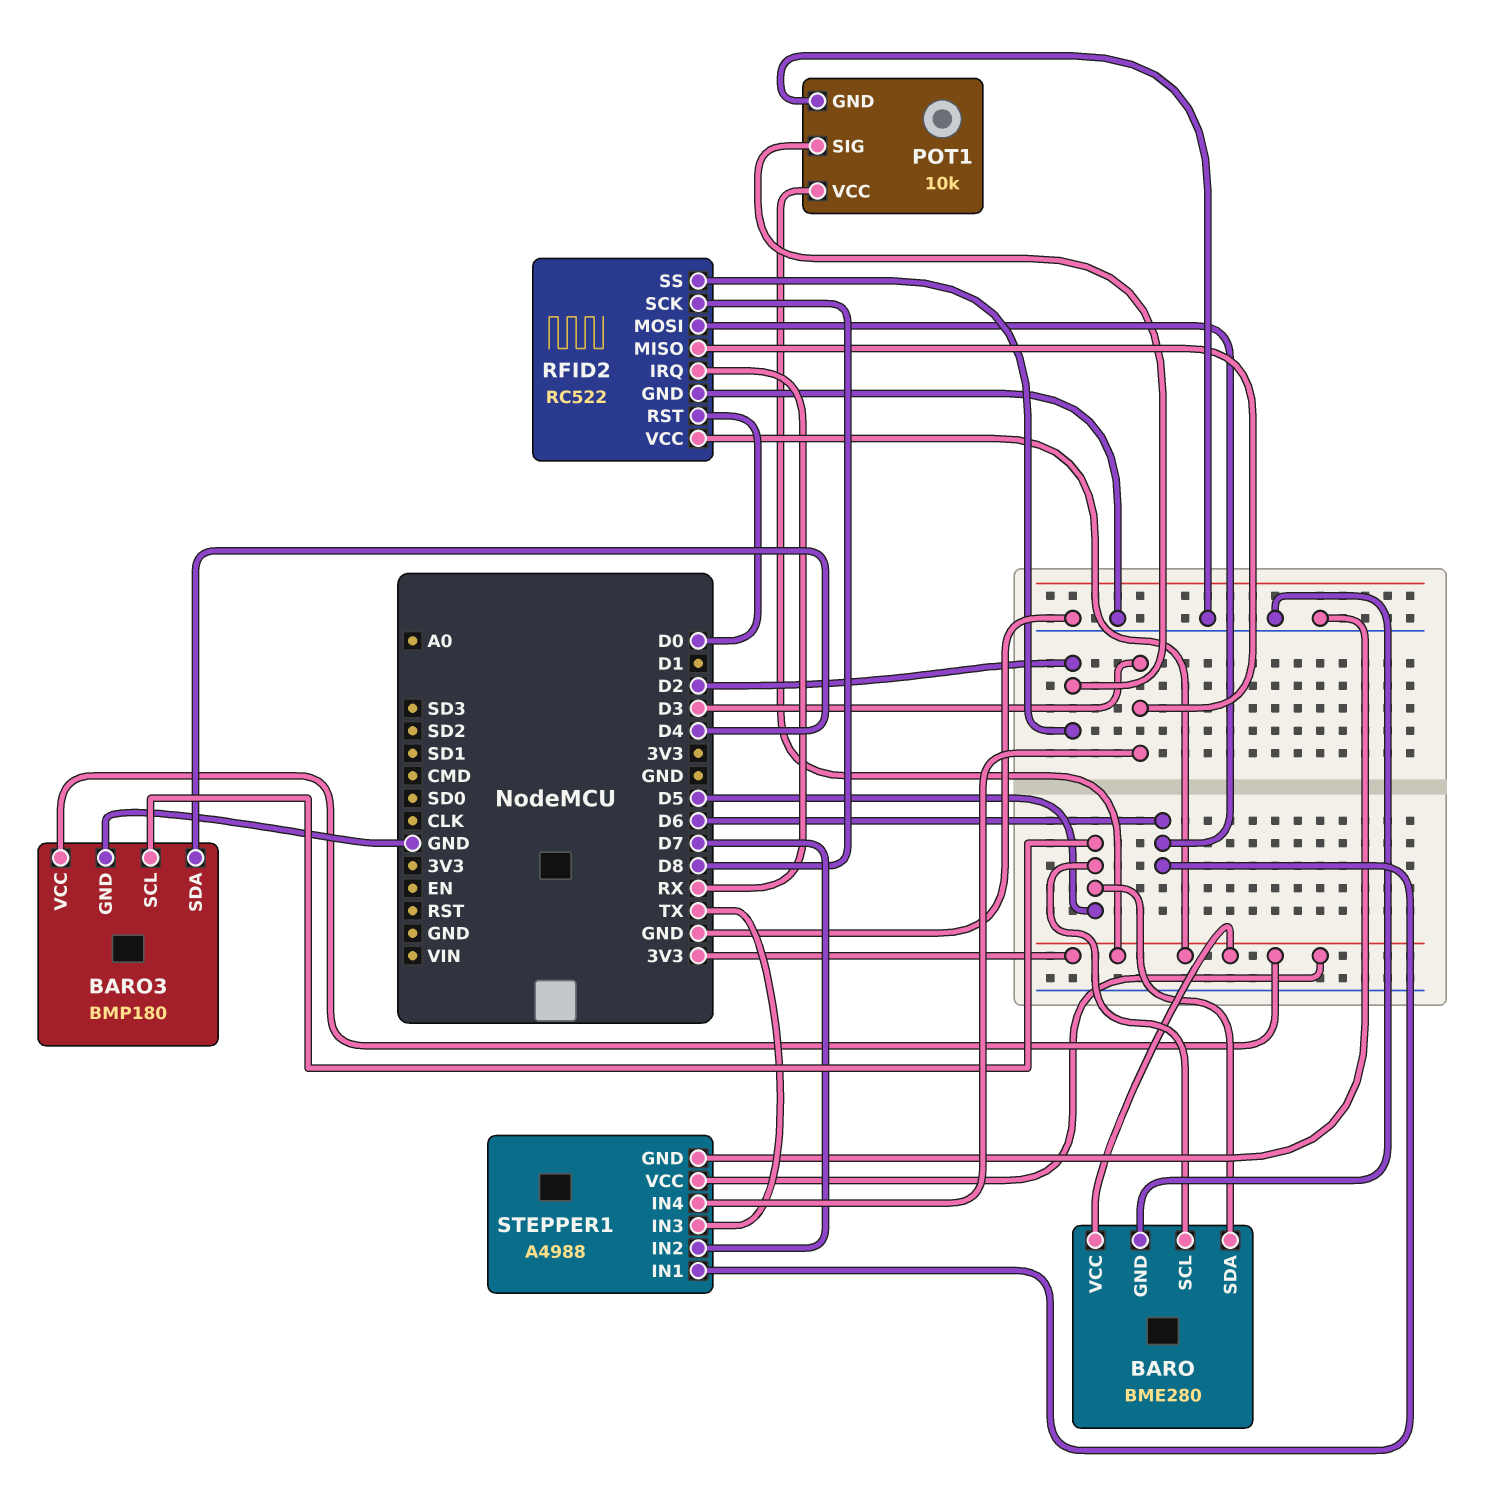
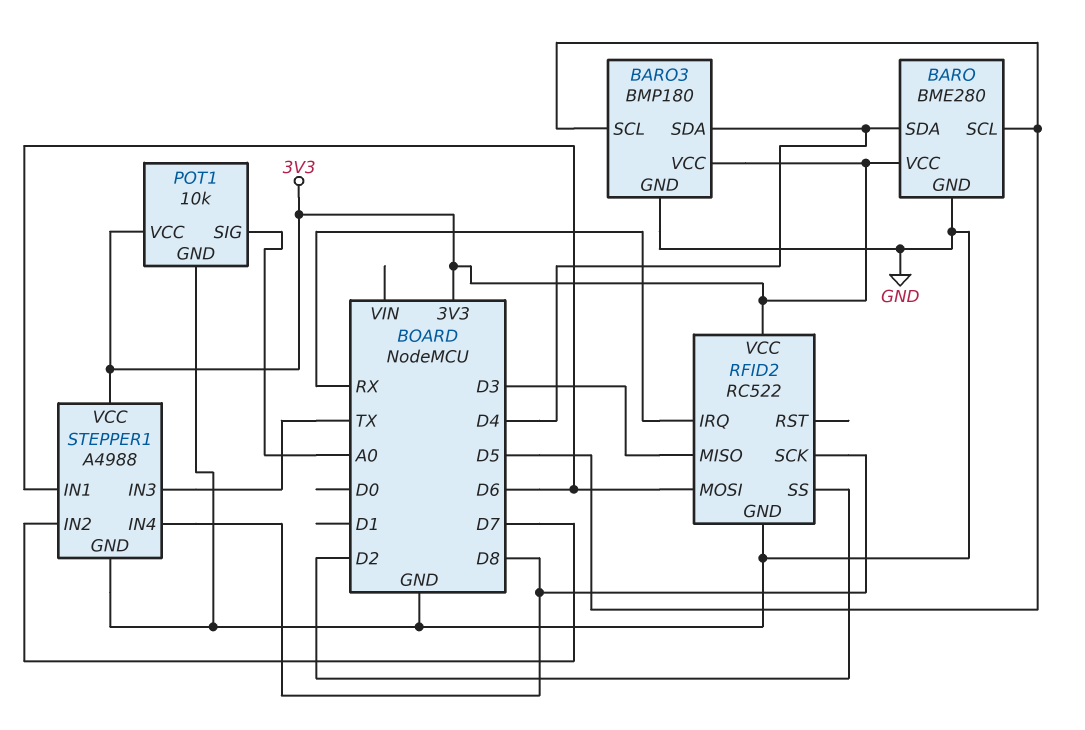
BARO pin SDA: D5 -> D4
POT1 pin SIG: D2 -> A0
RFID2 pin RST: D0 -> none
STEPPER1 pin IN4: D3 -> D8

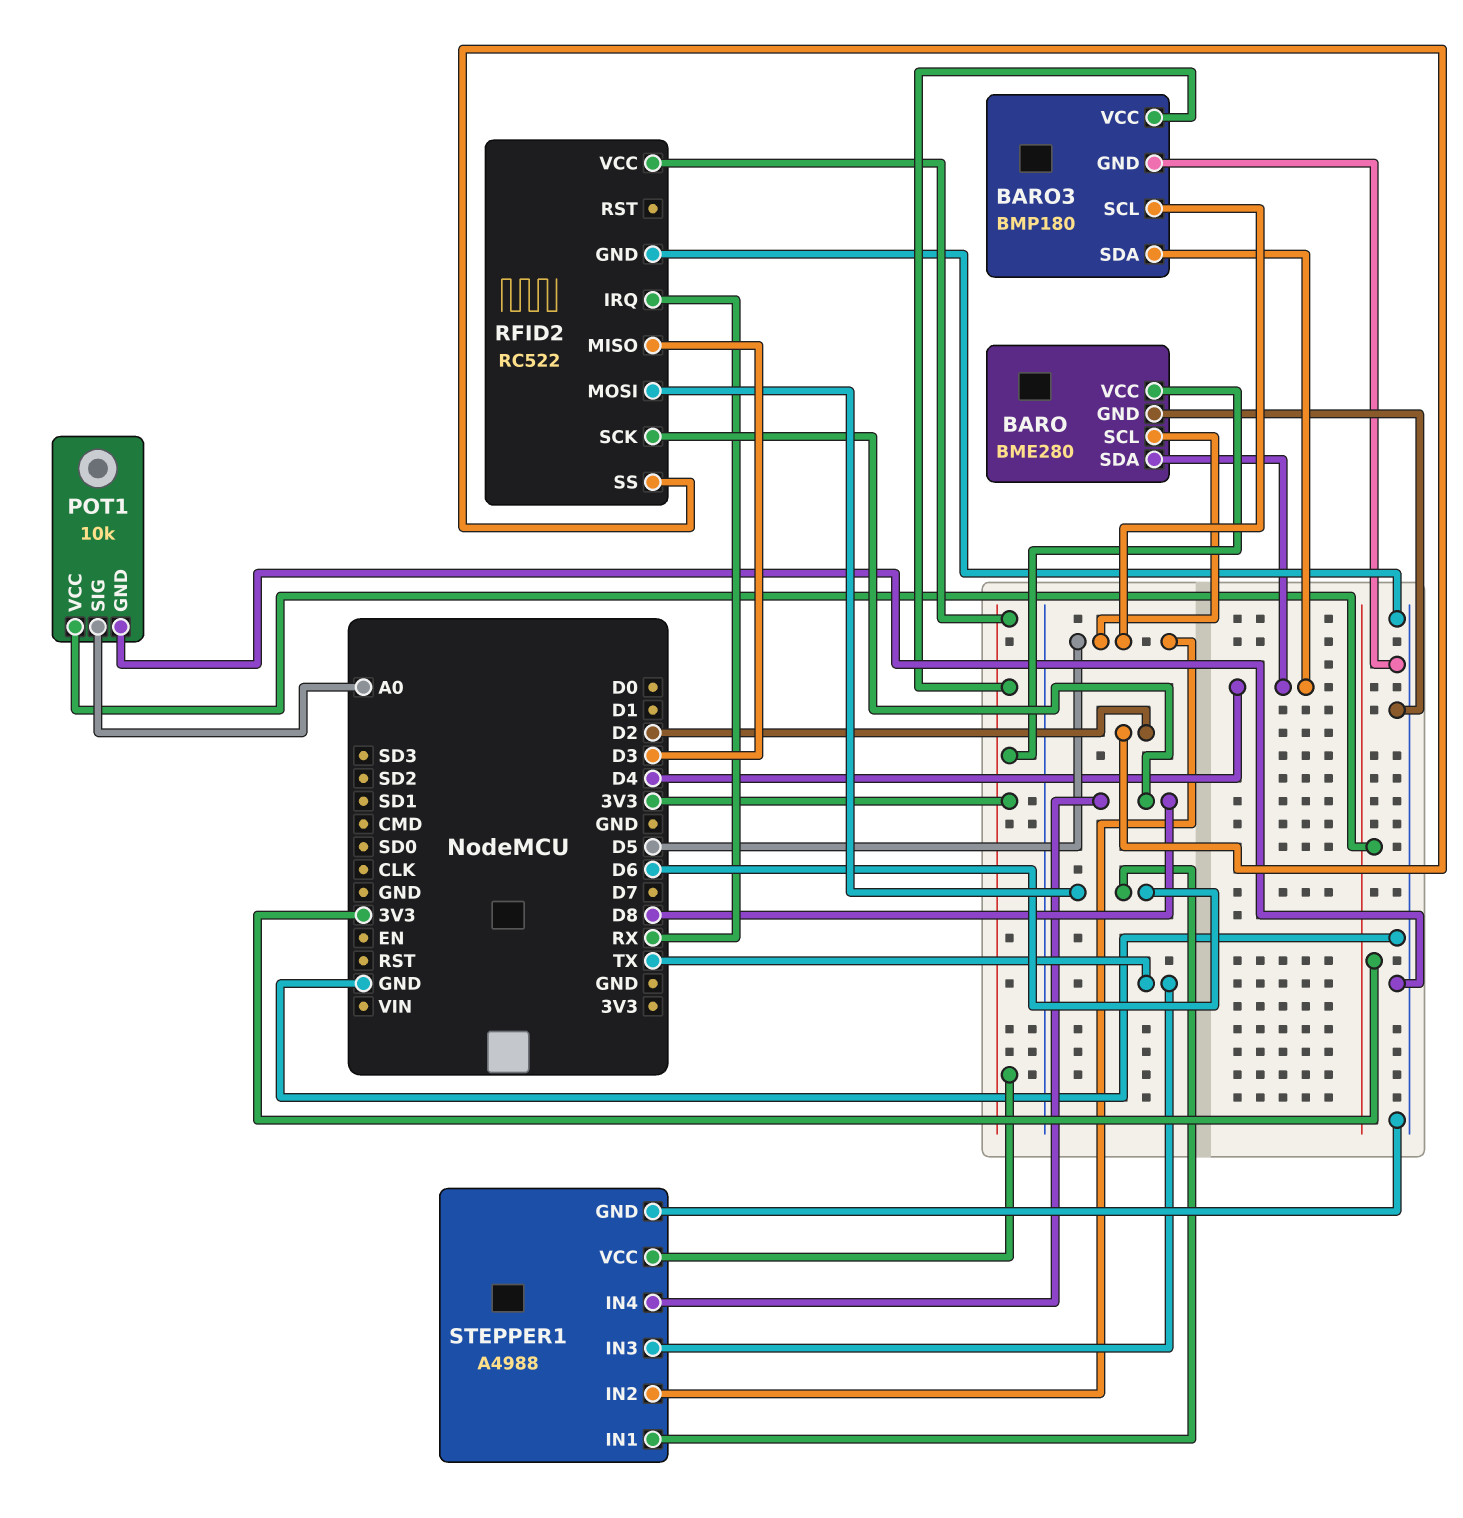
STEPPER1 pin IN2: D7 -> D5

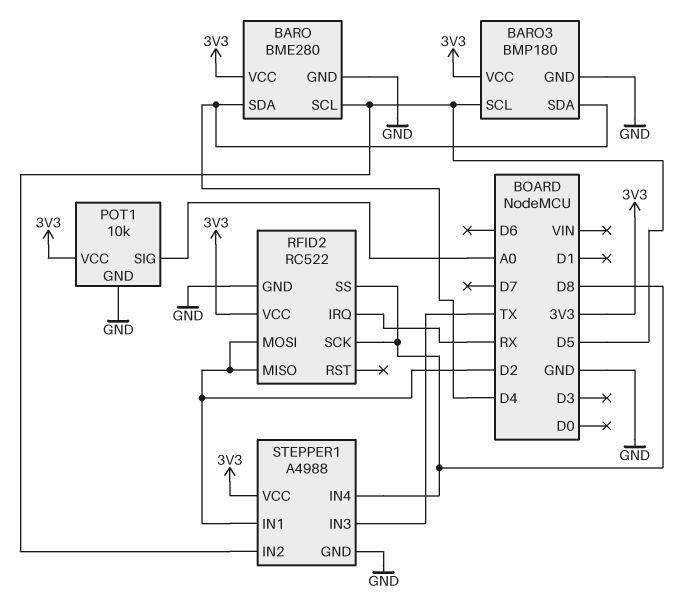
RFID2 pin MISO: D3 -> D2
RFID2 pin MOSI: D6 -> D2
RFID2 pin SS: D2 -> D8
STEPPER1 pin IN1: D6 -> D2

